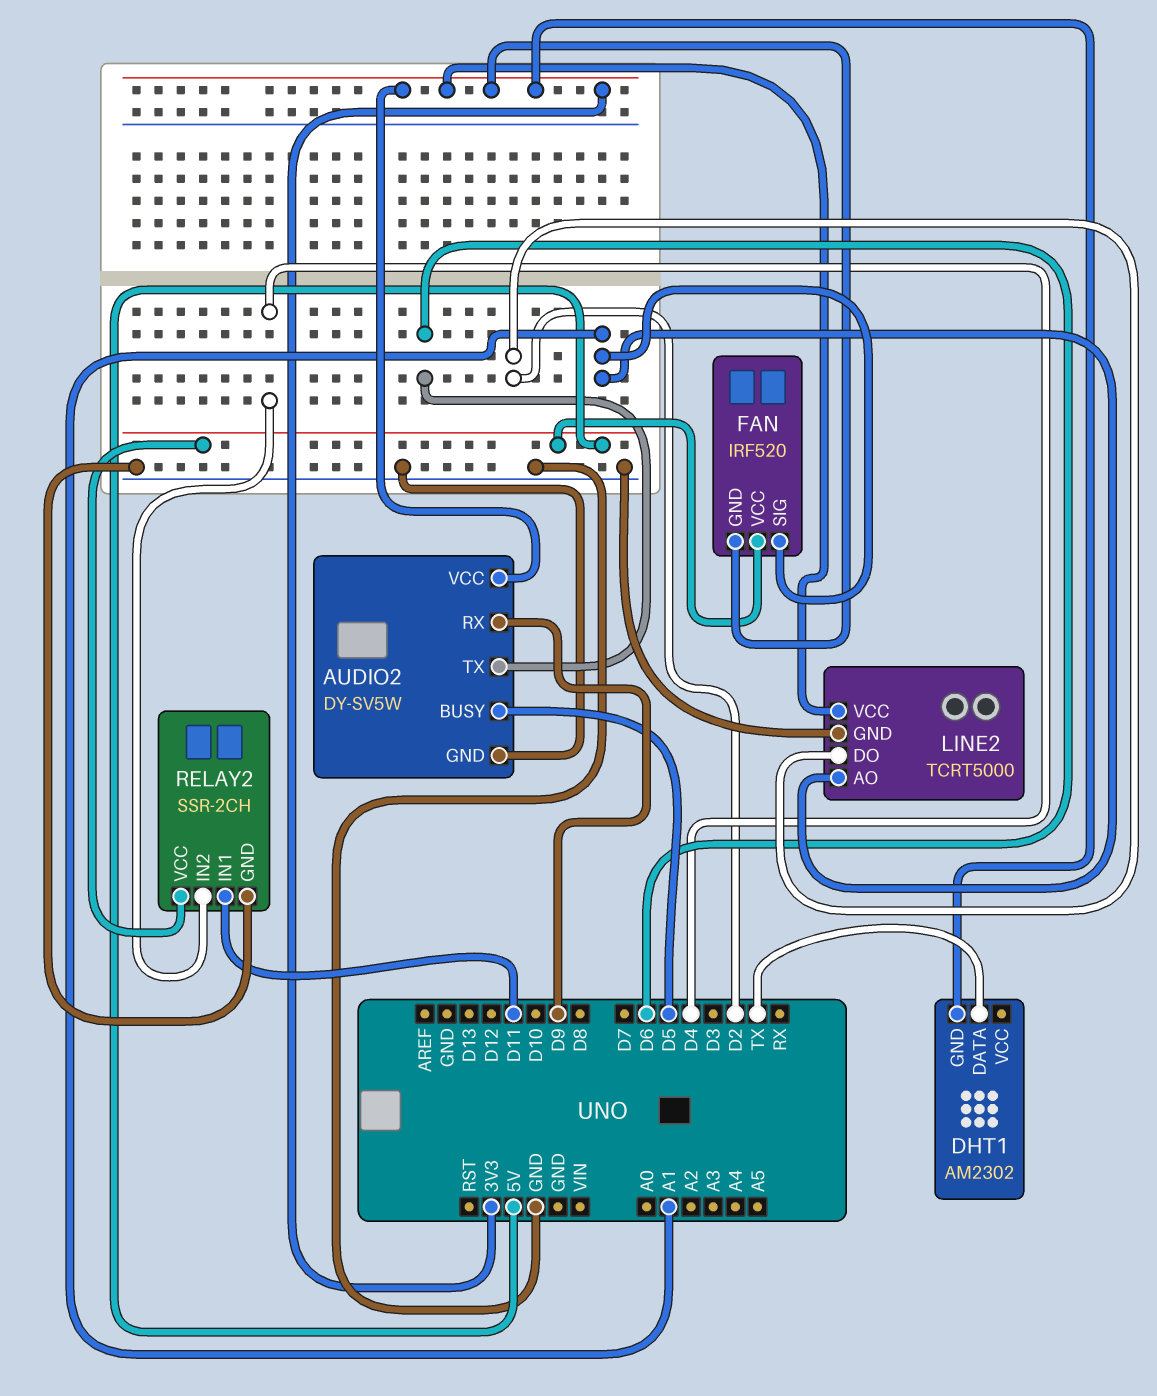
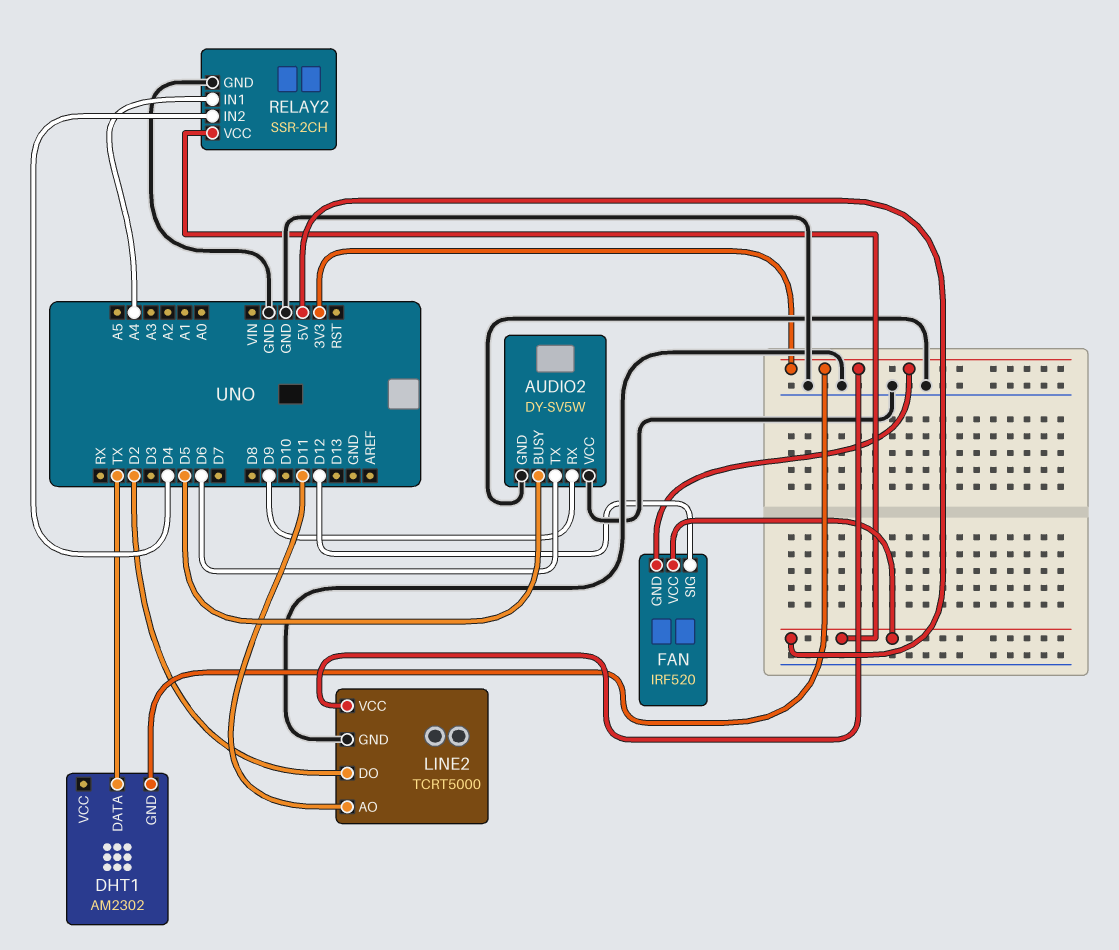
AUDIO2 pin VCC: 3V3 -> GND
FAN pin SIG: A1 -> D12
LINE2 pin AO: A1 -> D11
RELAY2 pin IN1: D11 -> A4

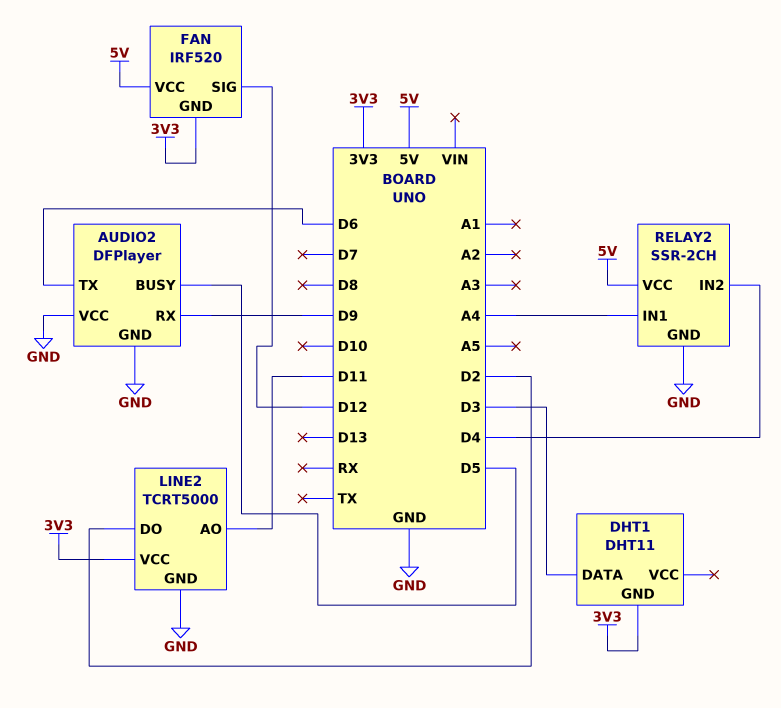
AUDIO2: DY-SV5W -> DFPlayer
DHT1: AM2302 -> DHT11
DHT1 pin DATA: TX -> D3

